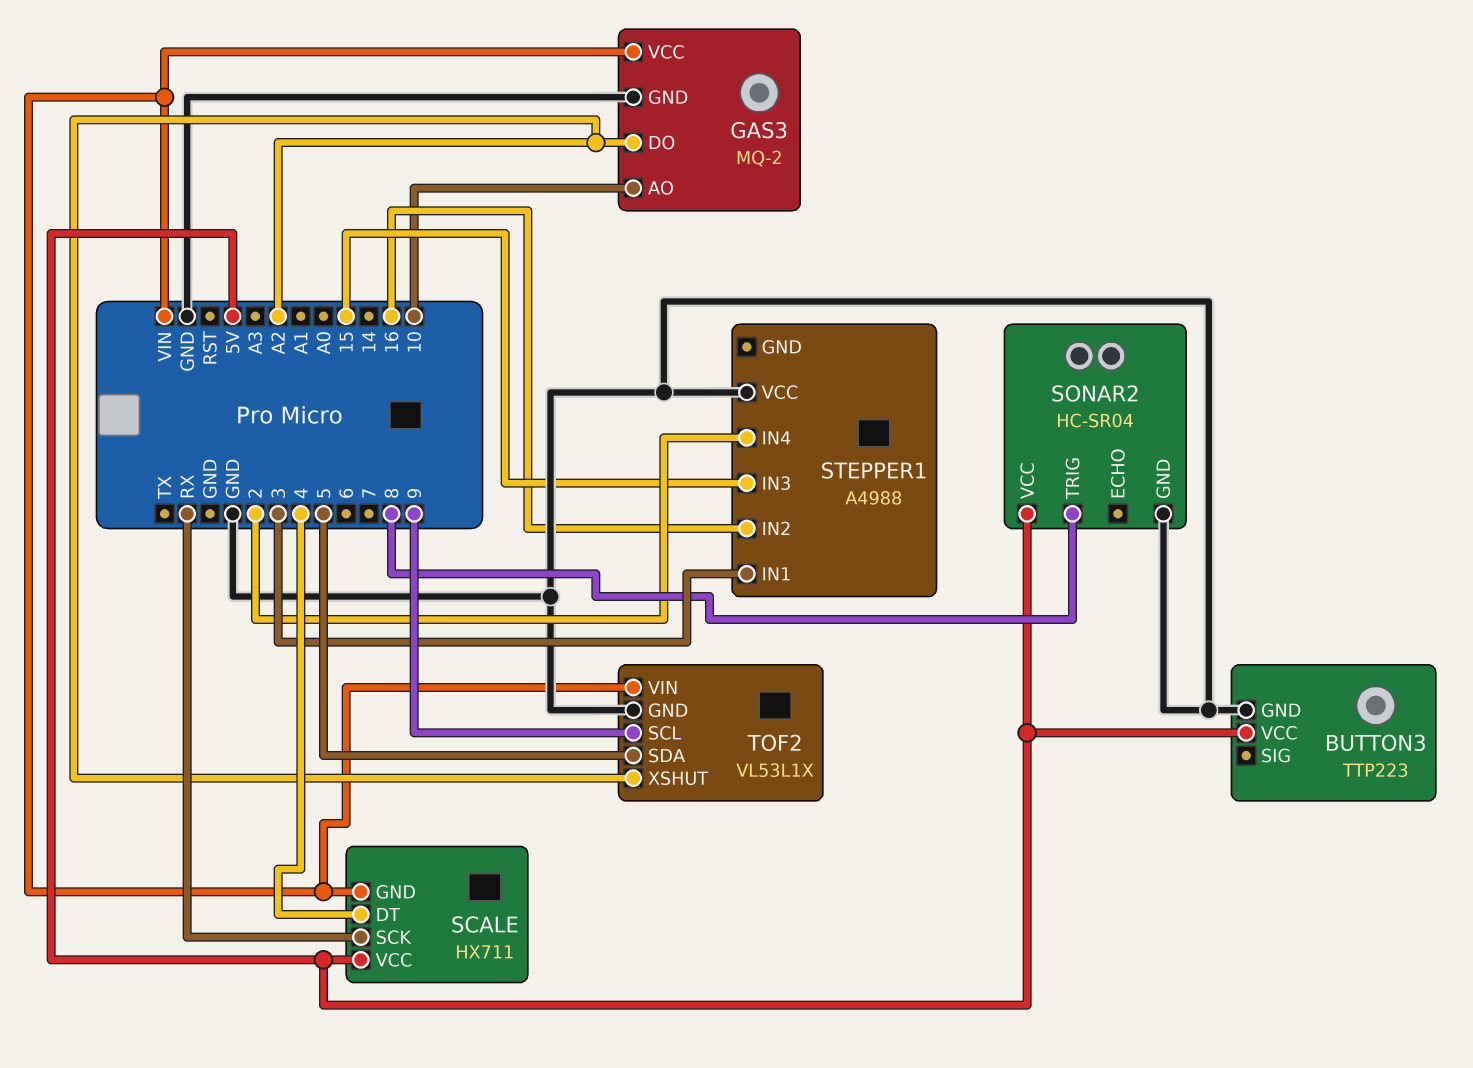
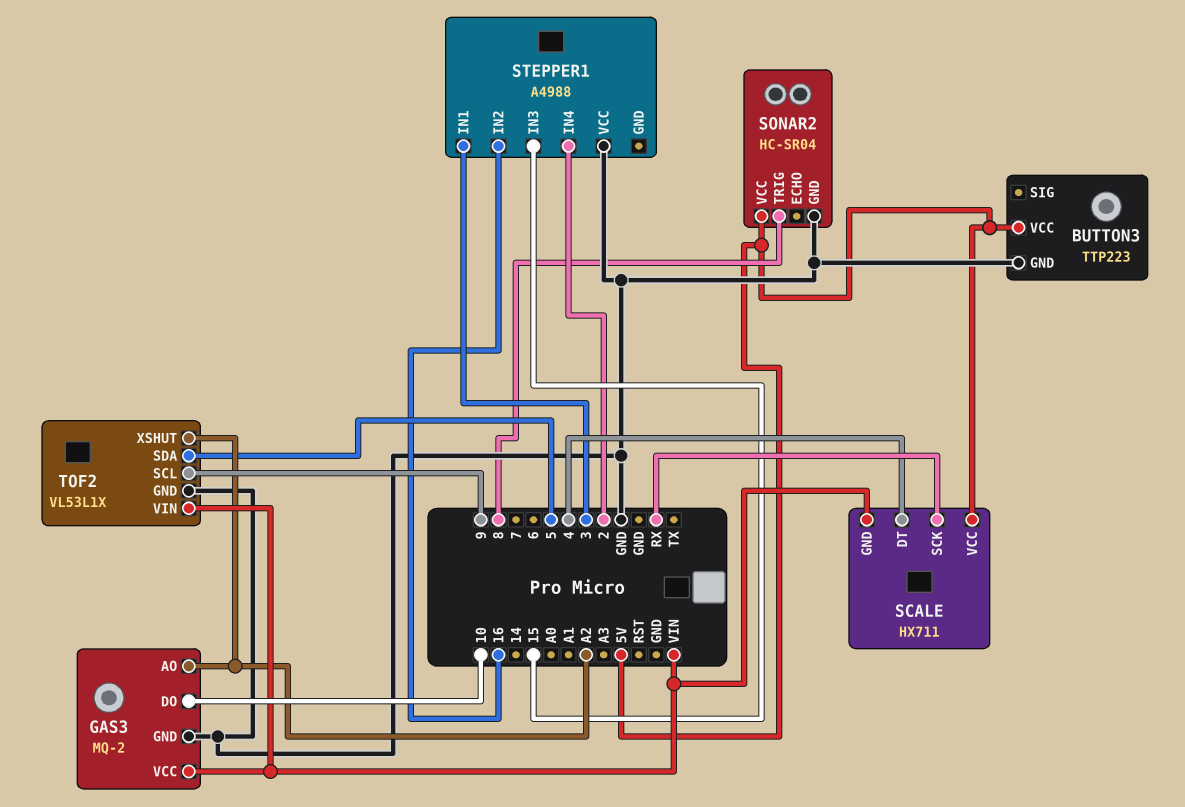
GAS3 pin AO: 10 -> A2
GAS3 pin DO: A2 -> 10

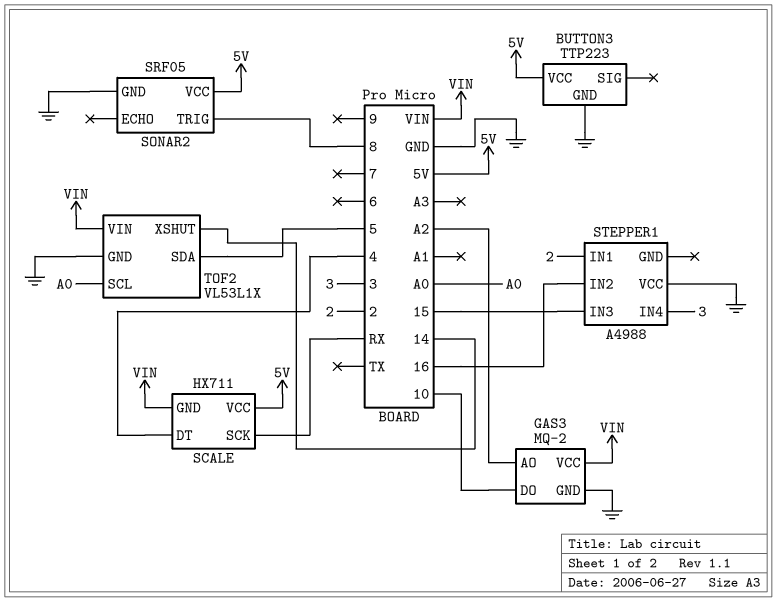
SONAR2: HC-SR04 -> SRF05
STEPPER1 pin IN1: 3 -> 2
STEPPER1 pin IN4: 2 -> 3
TOF2 pin SCL: 9 -> A0
TOF2 pin XSHUT: A2 -> 14

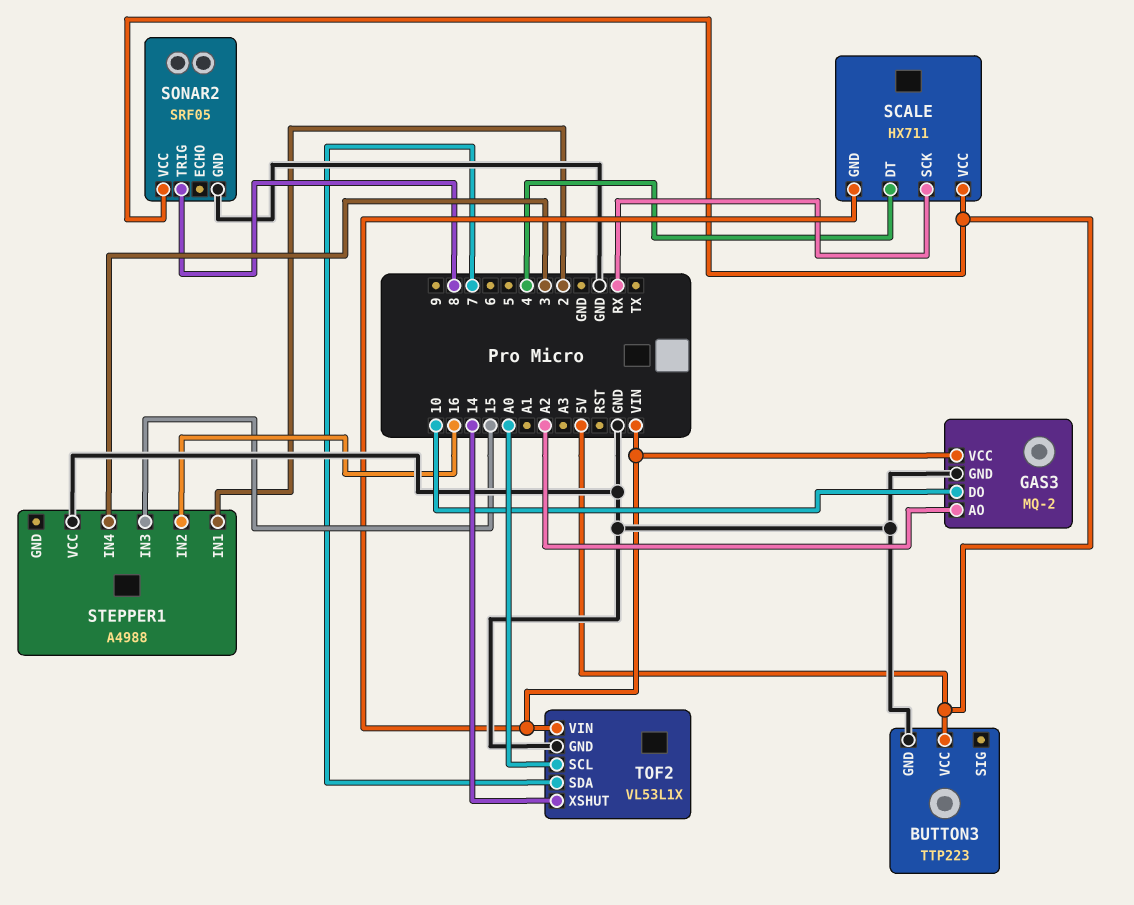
TOF2 pin SDA: 5 -> 7

